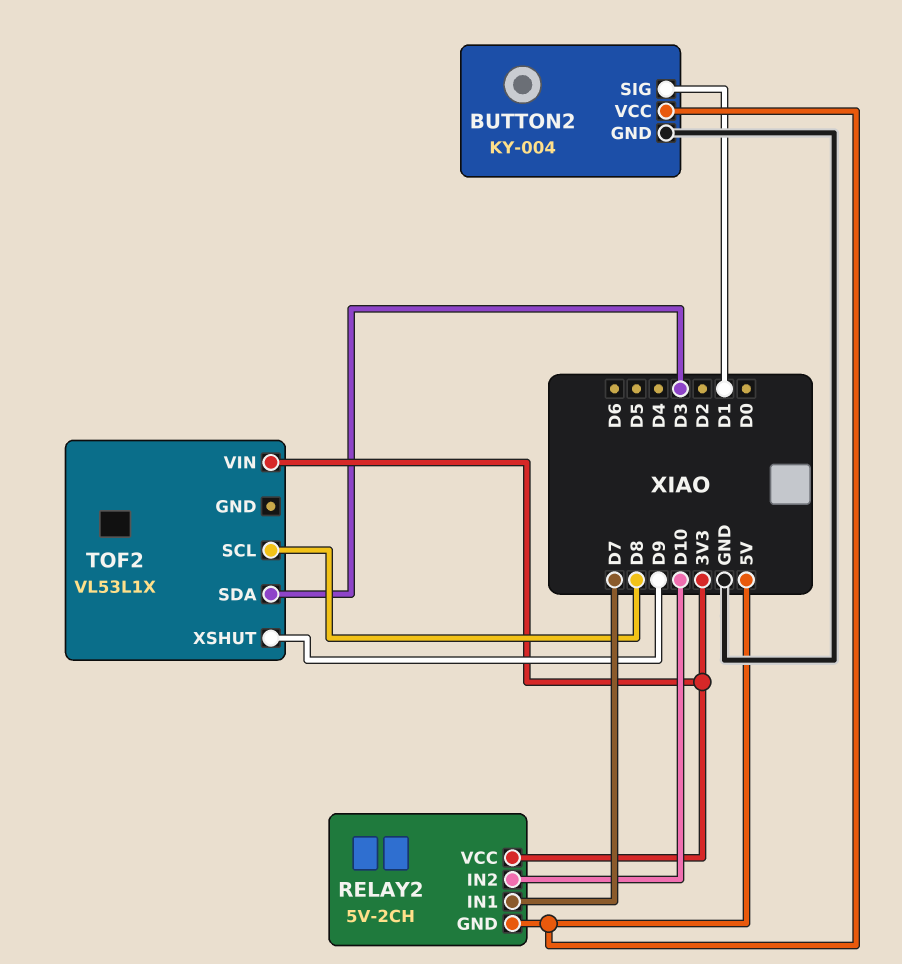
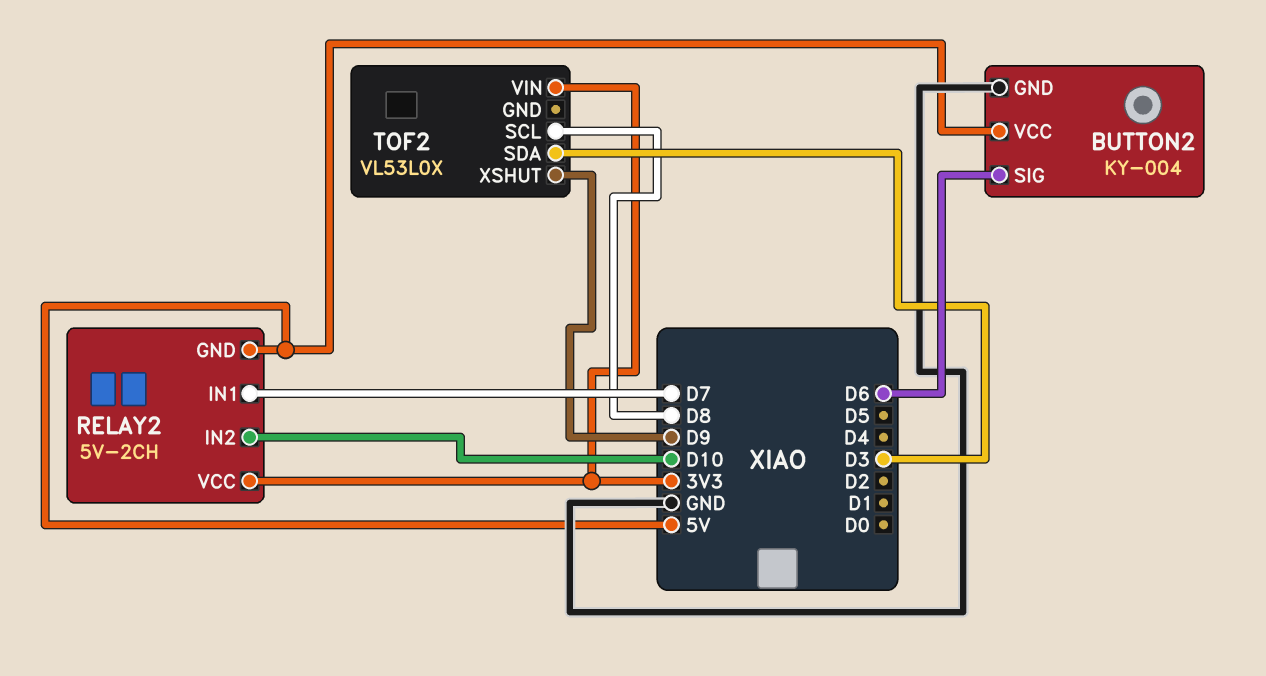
BUTTON2 pin SIG: D1 -> D6
TOF2: VL53L1X -> VL53L0X

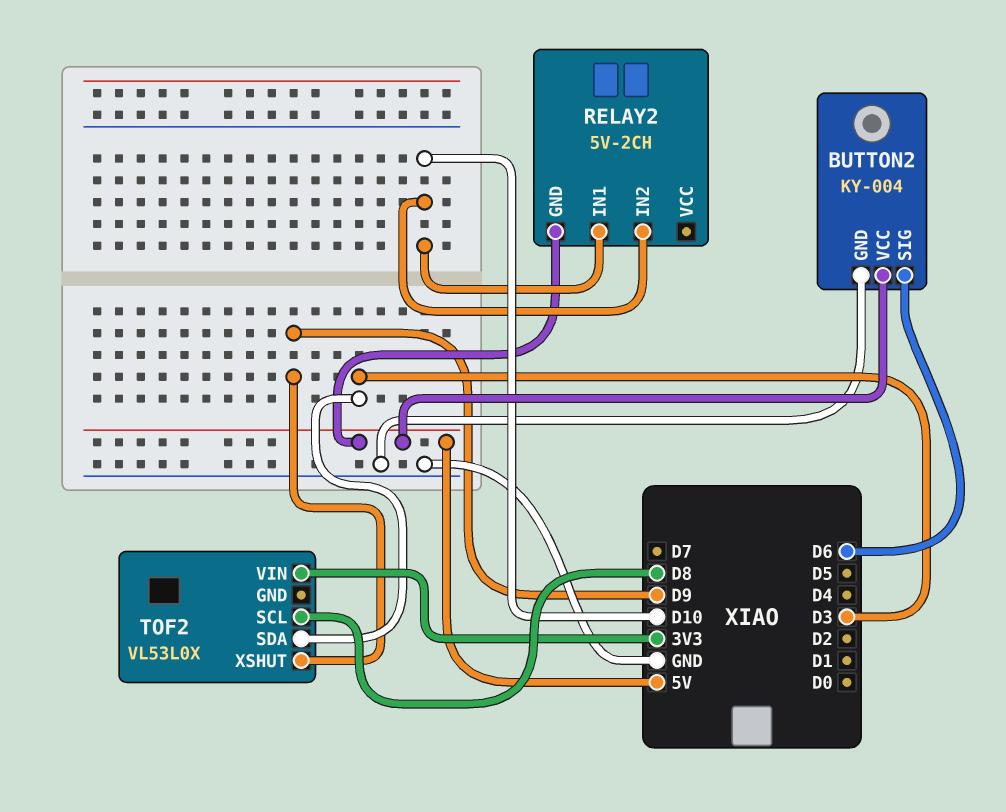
RELAY2 pin IN1: D7 -> D10
RELAY2 pin VCC: 3V3 -> none

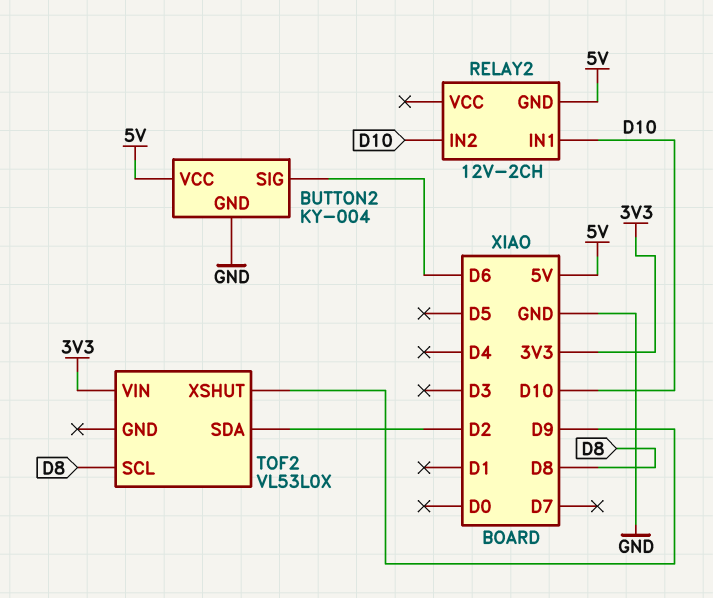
RELAY2: 5V-2CH -> 12V-2CH
TOF2 pin SDA: D3 -> D2

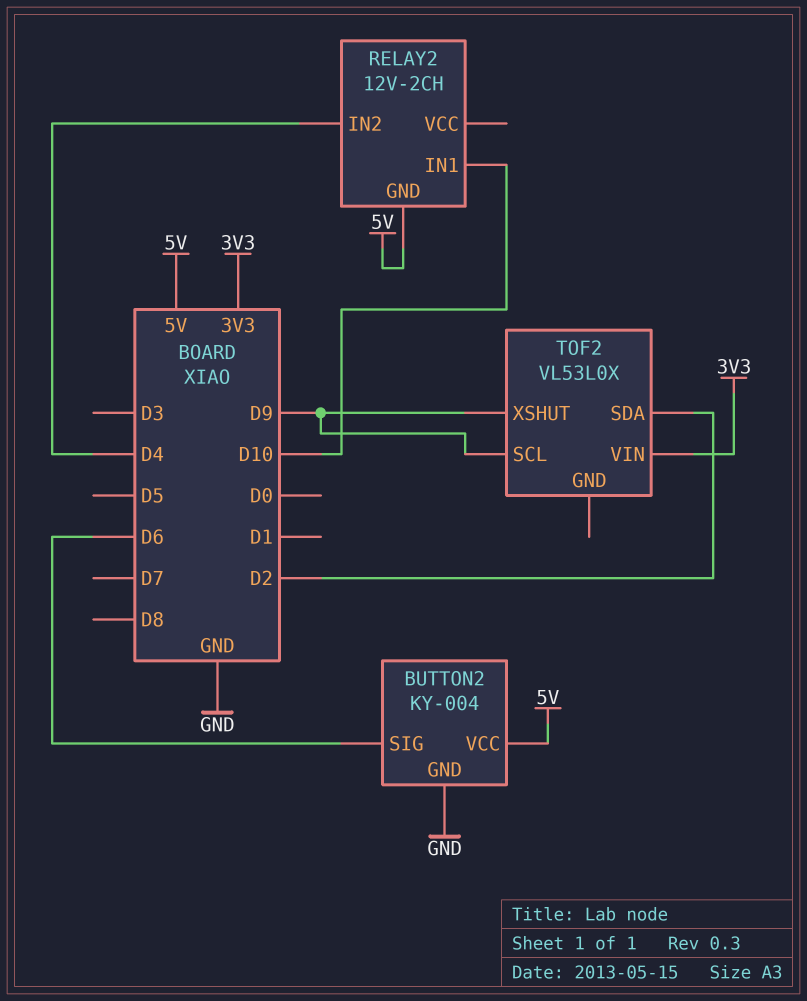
RELAY2 pin IN2: D10 -> D4
TOF2 pin SCL: D8 -> D9

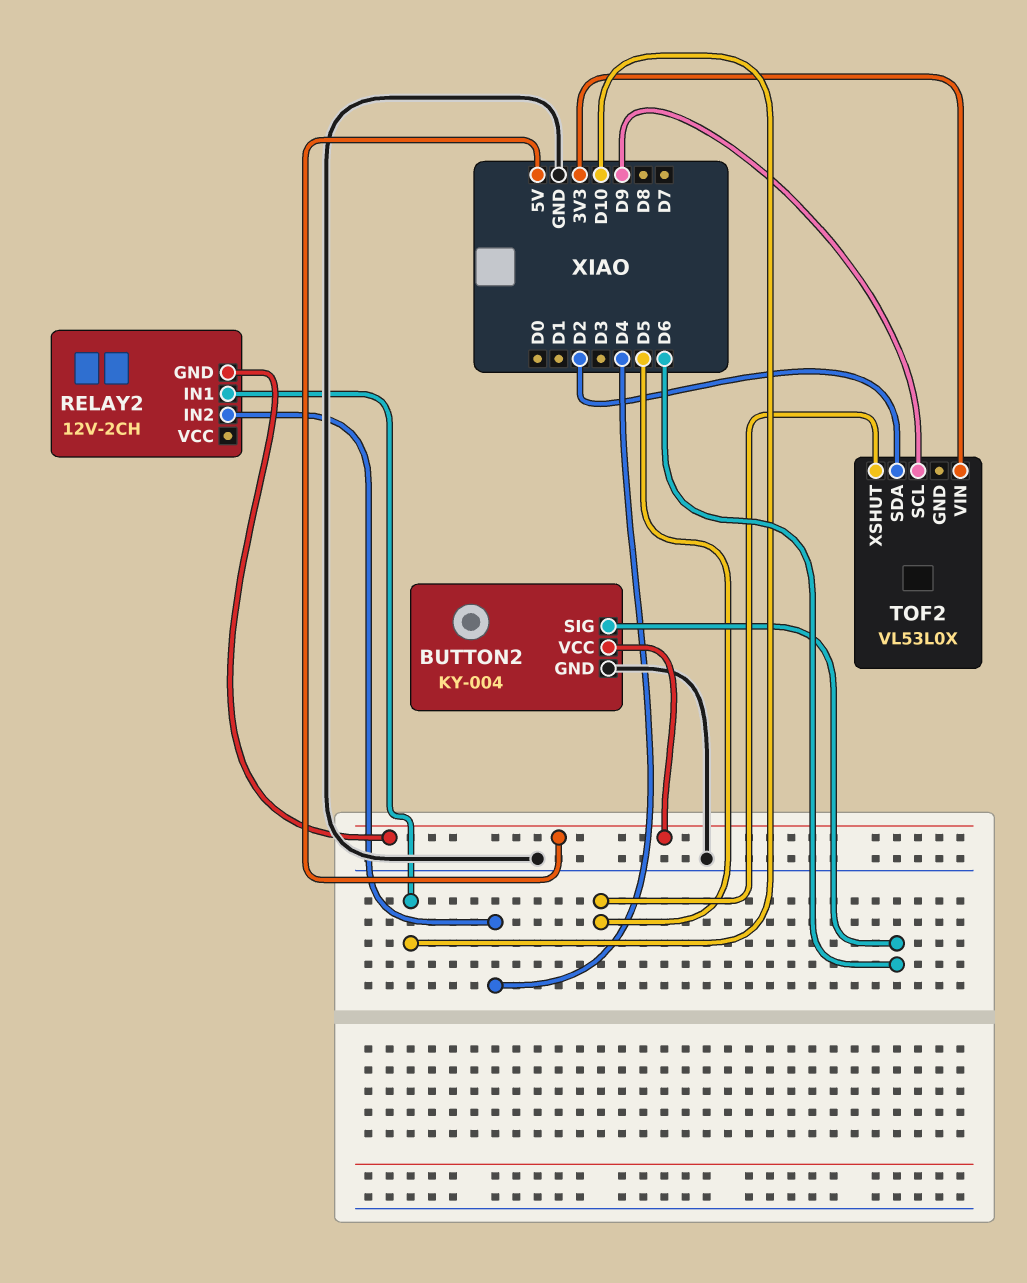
TOF2 pin XSHUT: D9 -> D5

